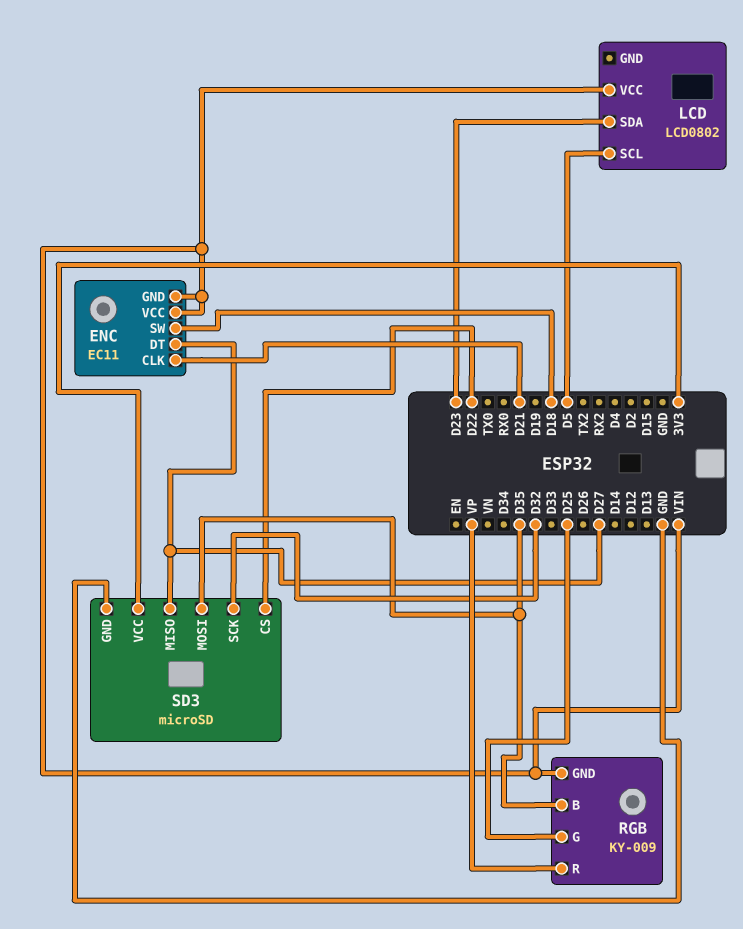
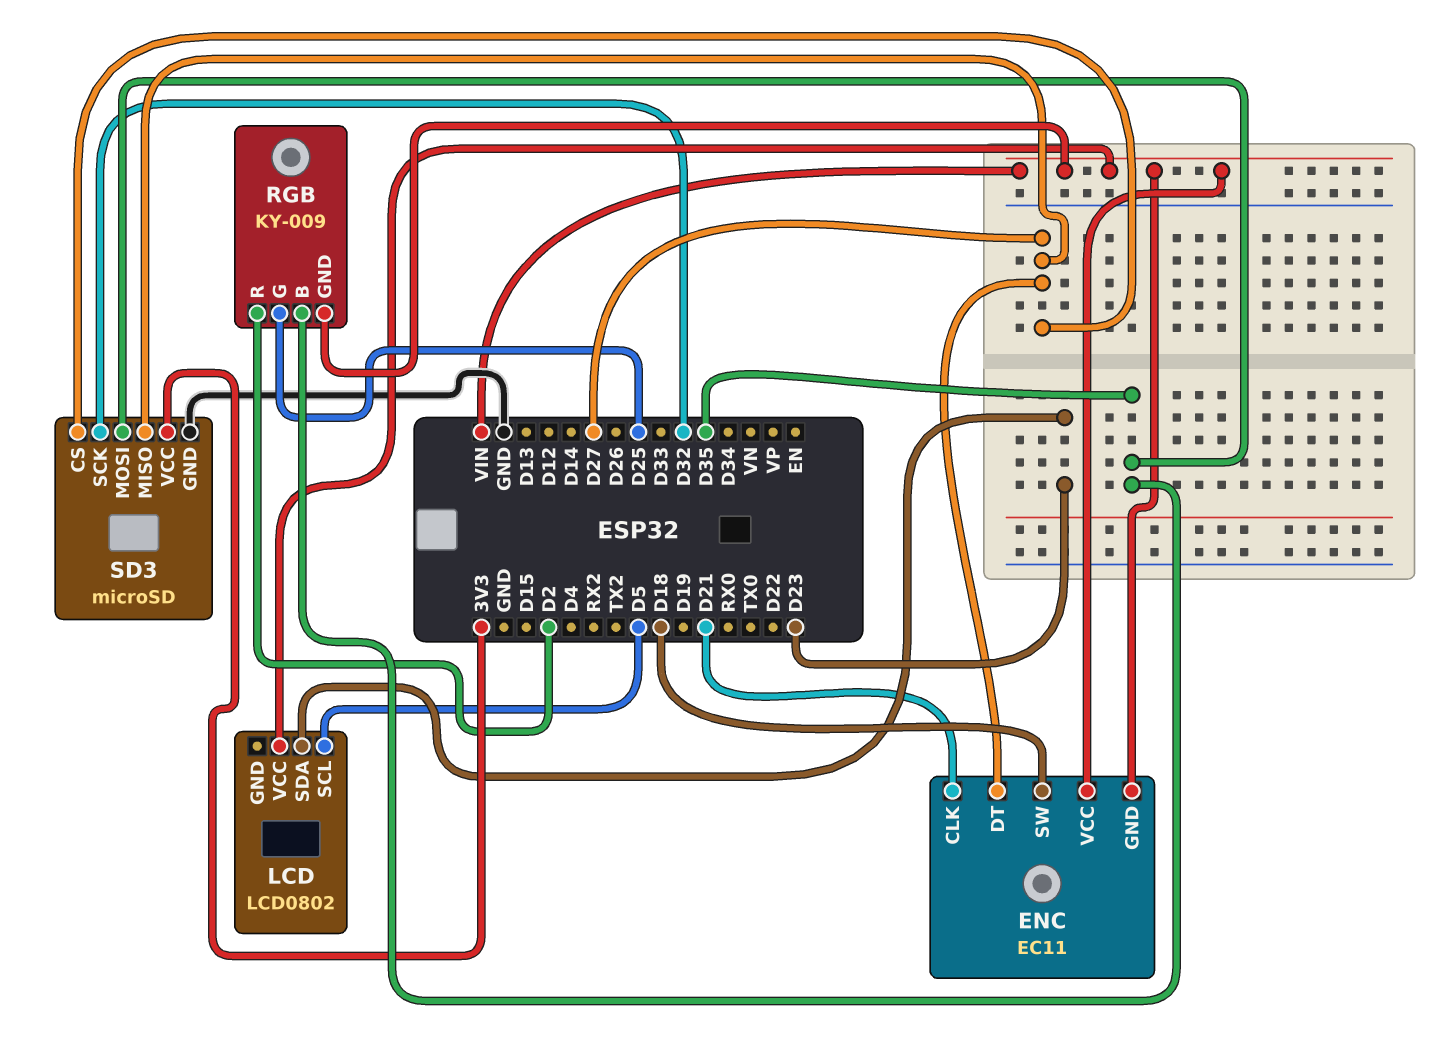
RGB pin R: VP -> D2
SD3 pin CS: D22 -> D27

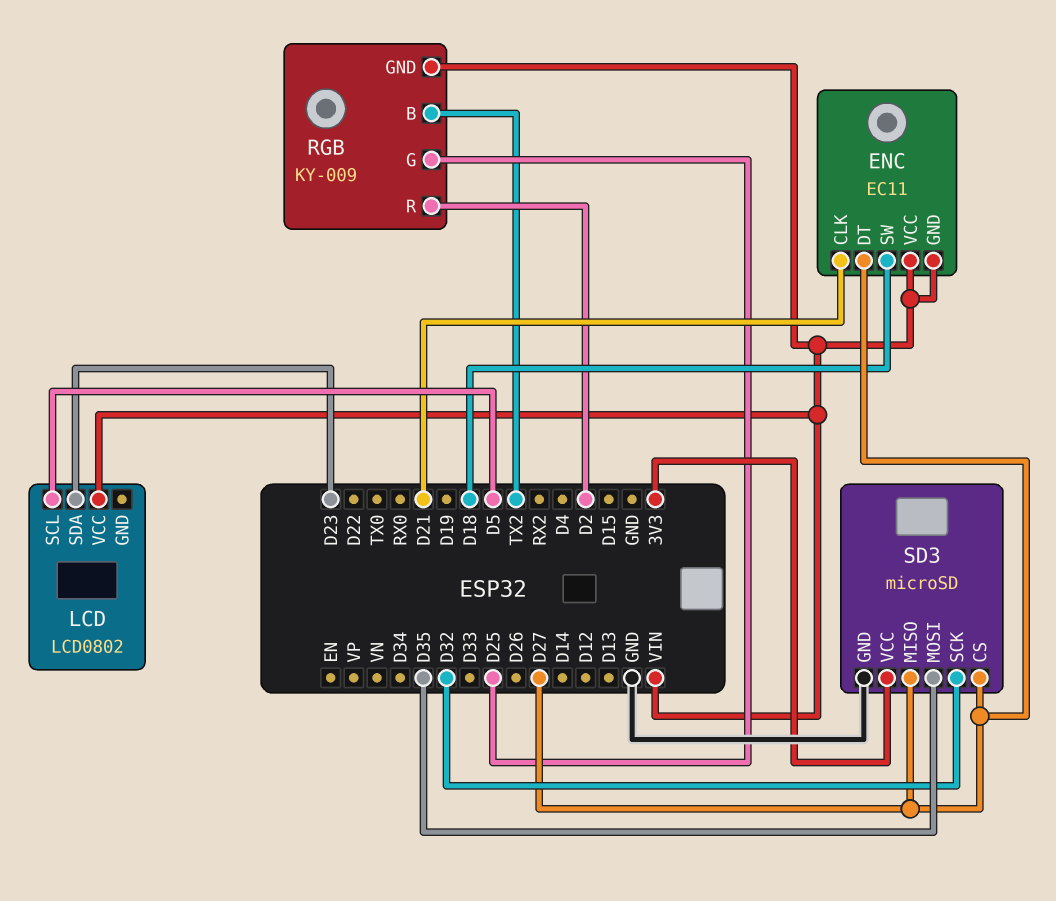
RGB pin B: D35 -> TX2

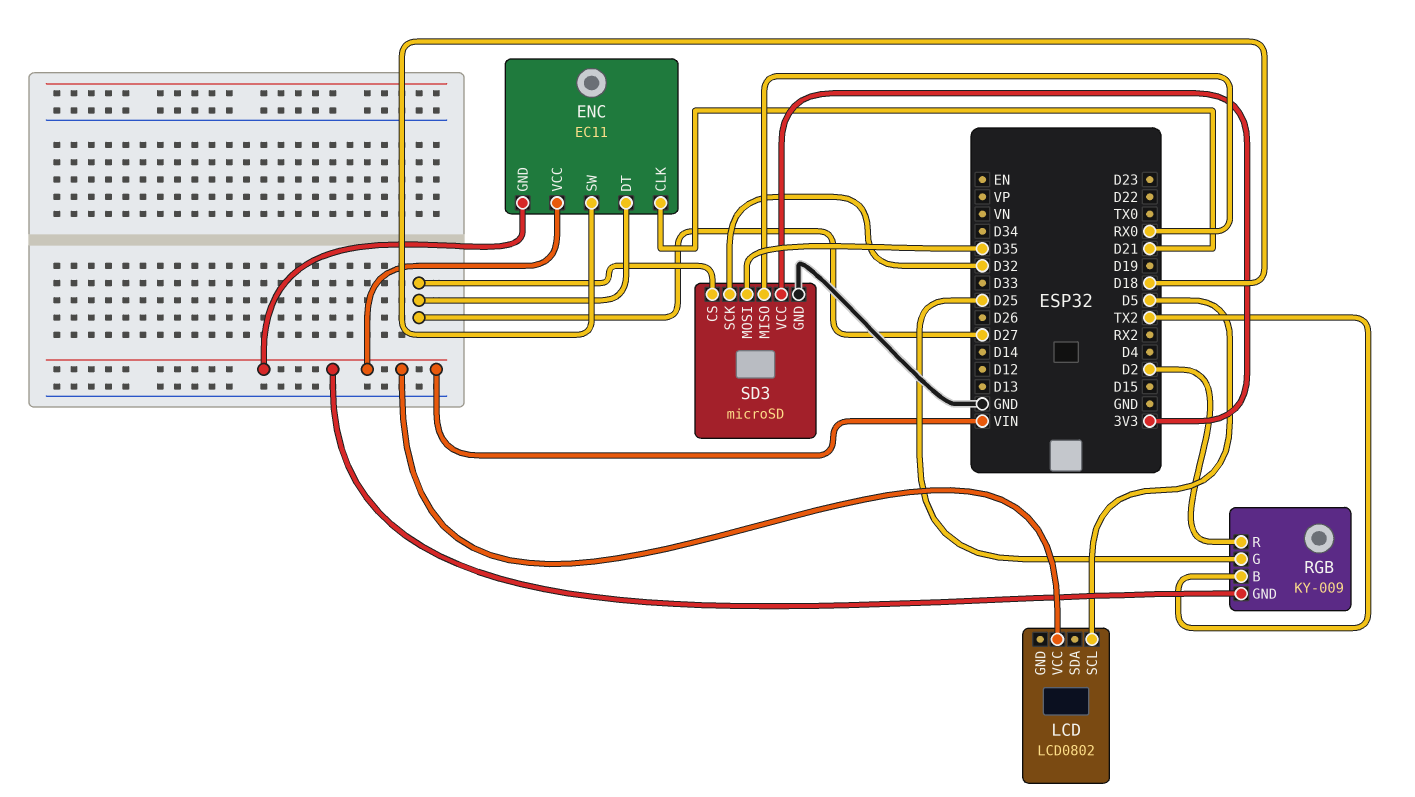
LCD pin SDA: D23 -> none
SD3 pin MISO: D27 -> RX0

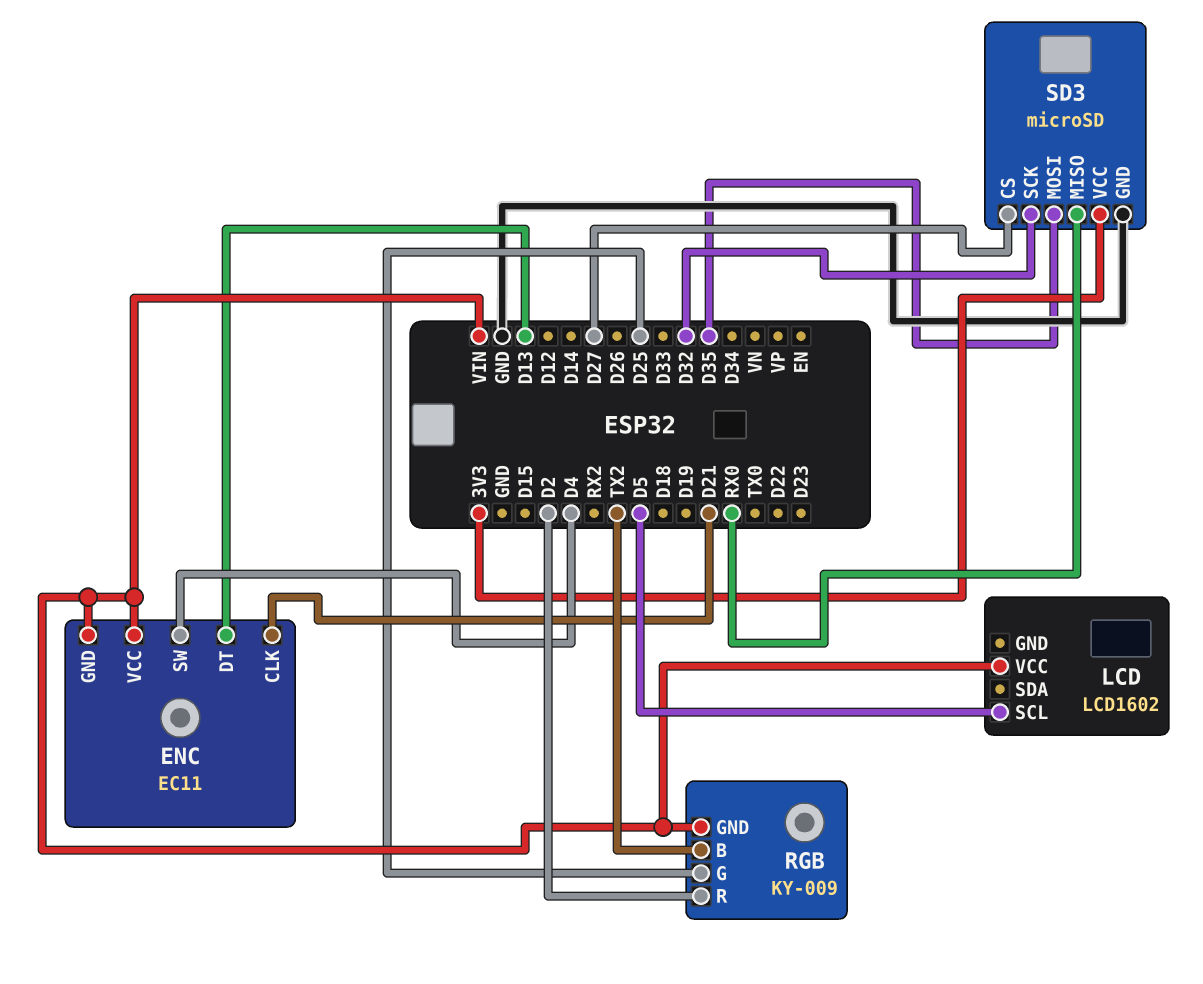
ENC pin DT: D27 -> D13
ENC pin SW: D18 -> D4
LCD: LCD0802 -> LCD1602

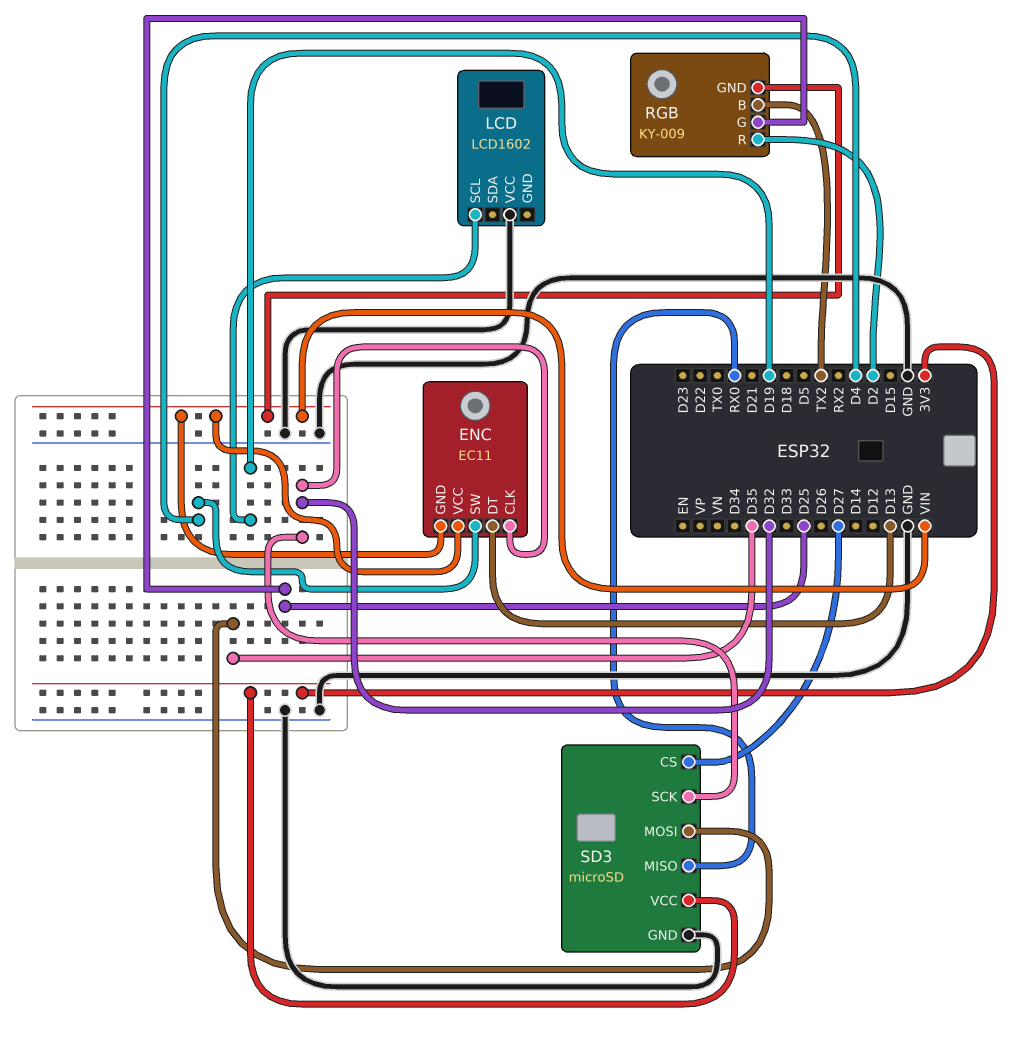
ENC pin CLK: D21 -> D32
LCD pin SCL: D5 -> D19
LCD pin VCC: VIN -> GND

